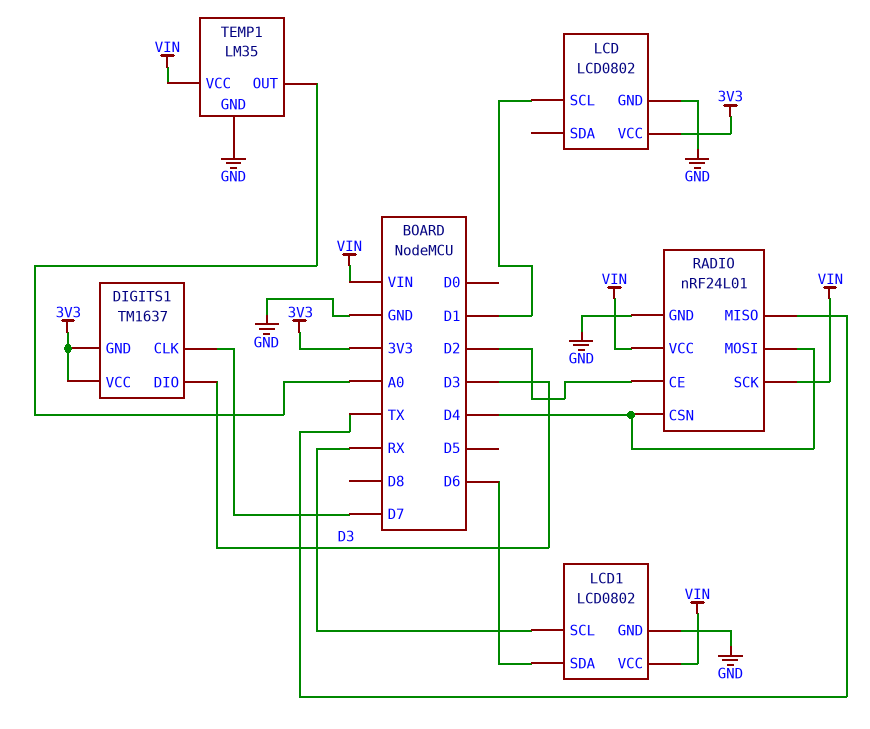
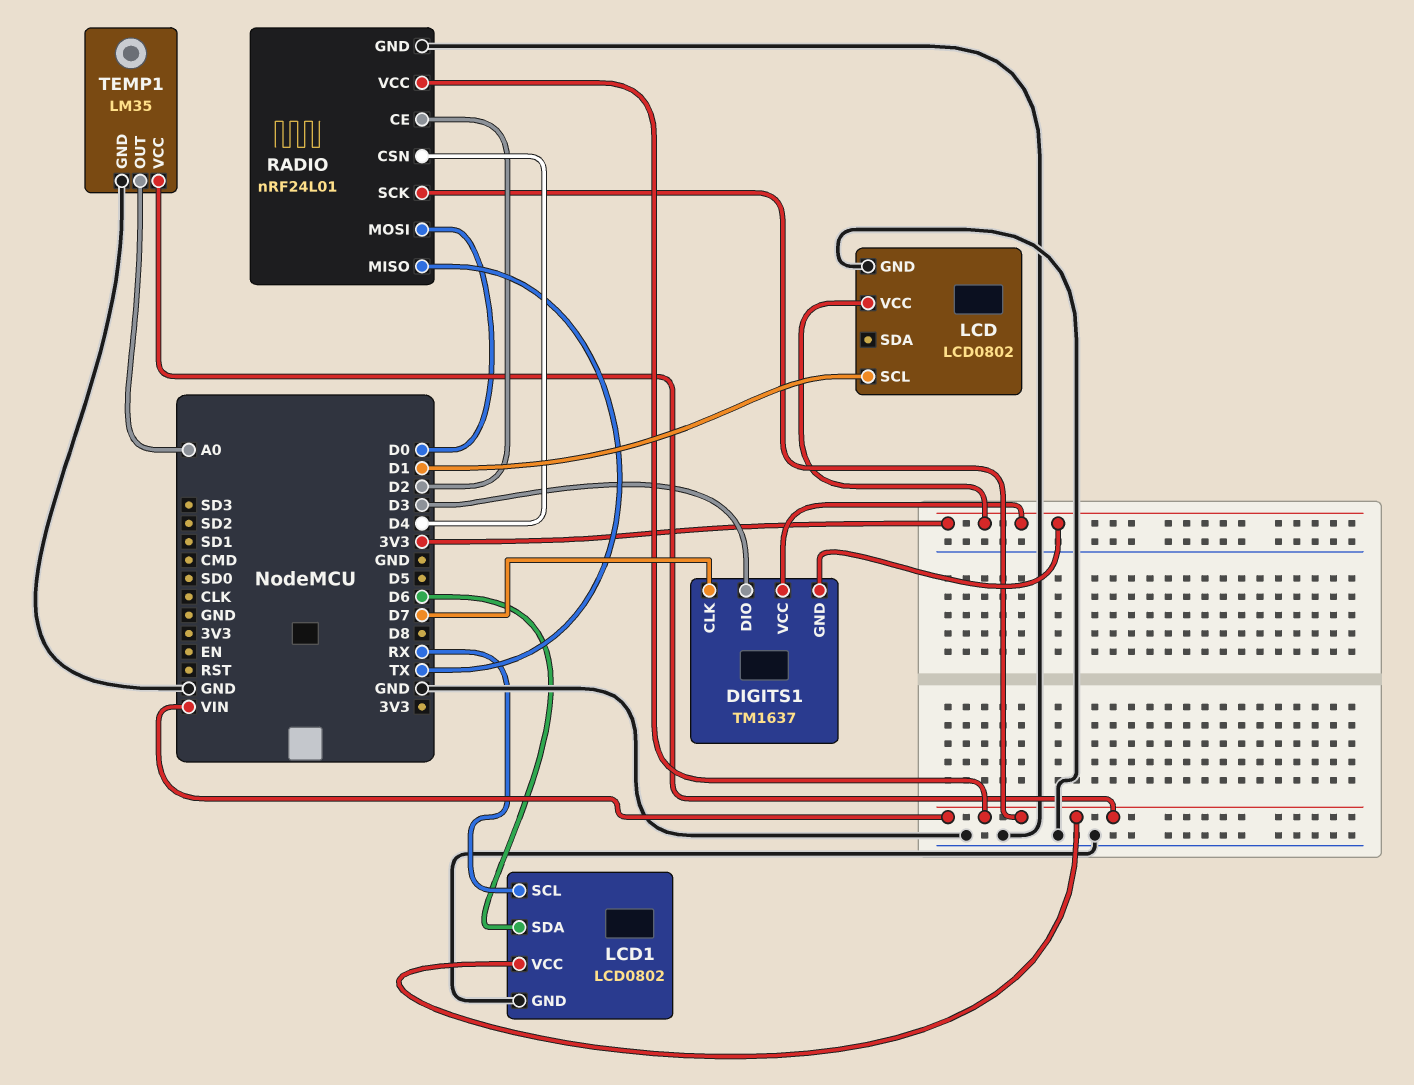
RADIO pin MOSI: D4 -> D0

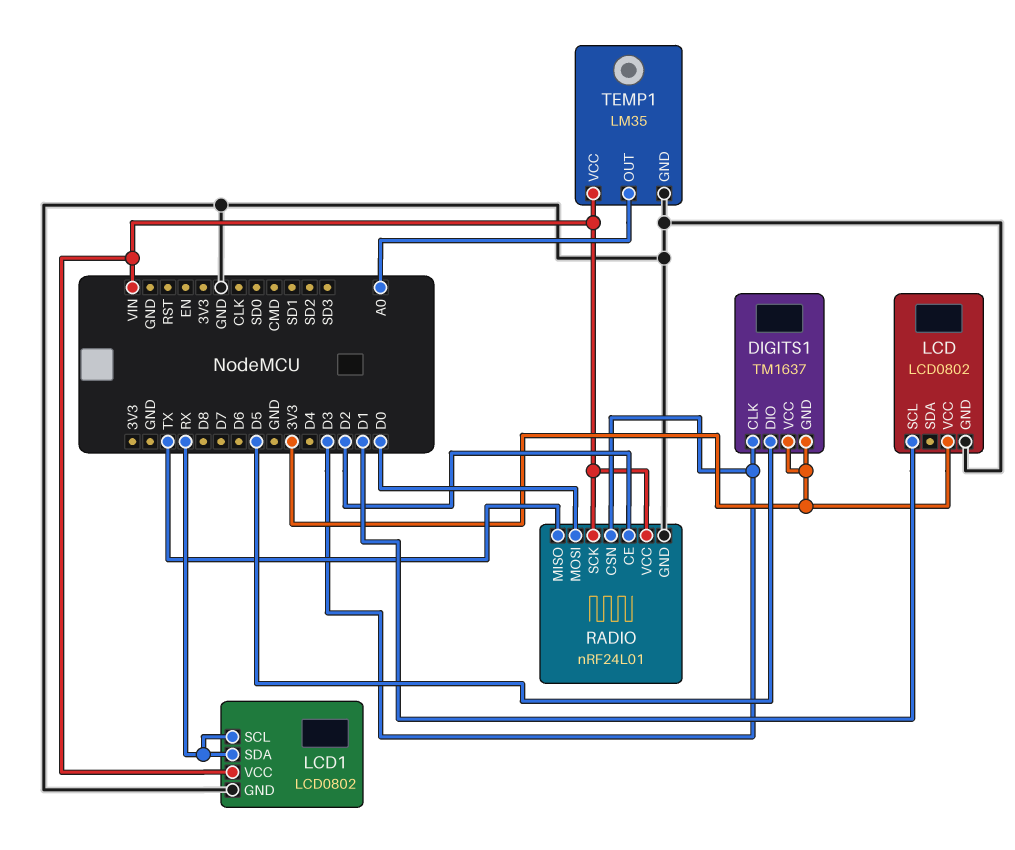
DIGITS1 pin CLK: D7 -> D3
DIGITS1 pin DIO: D3 -> D5
LCD1 pin SDA: D6 -> RX
RADIO pin CSN: D4 -> D3

